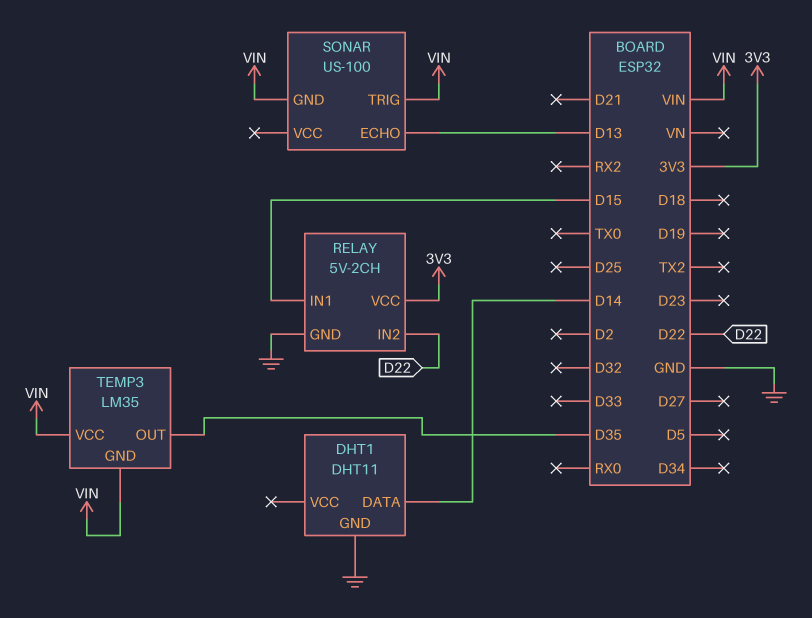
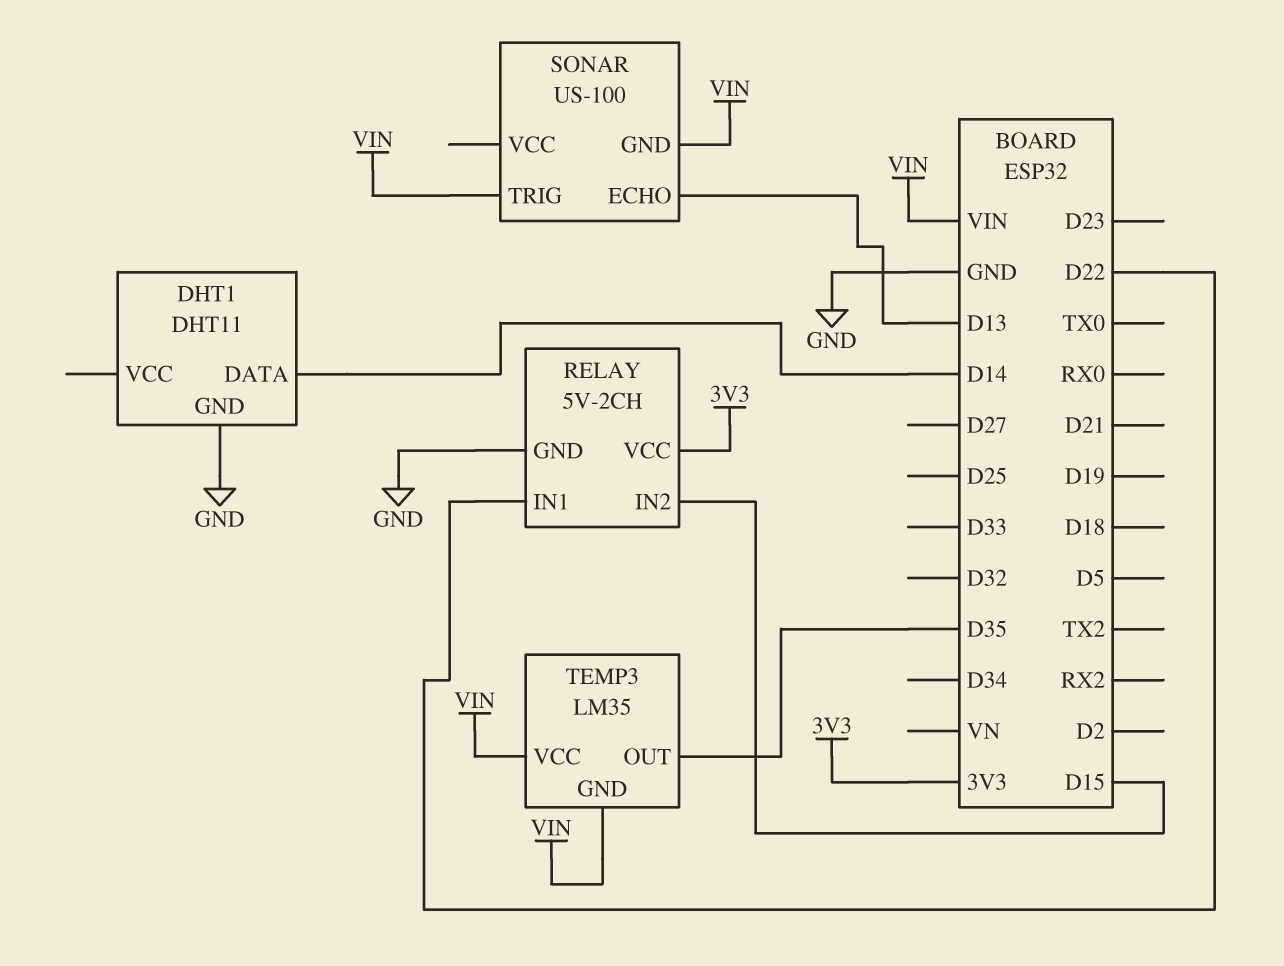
RELAY pin IN1: D15 -> D22
RELAY pin IN2: D22 -> D15

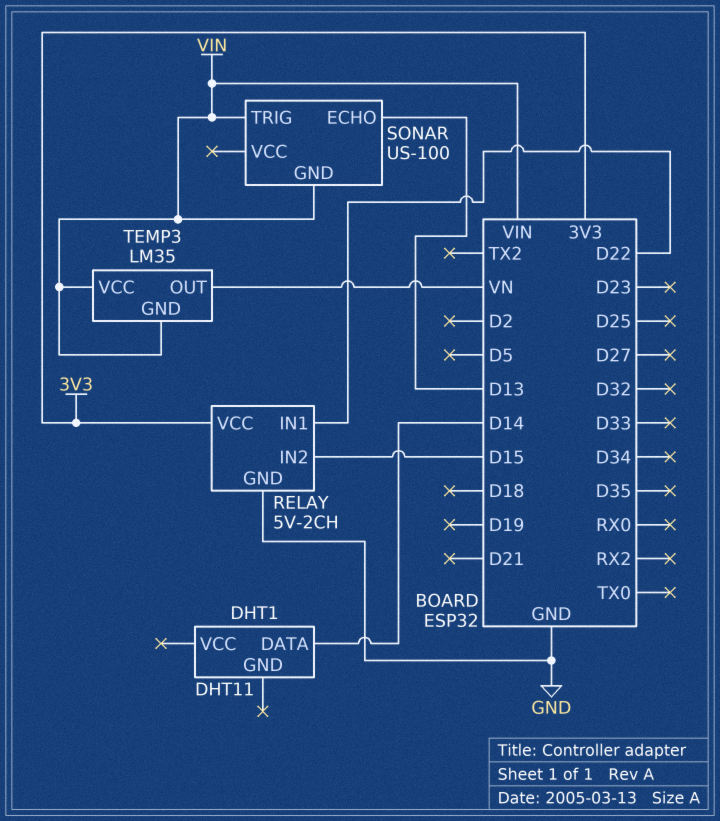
DHT1 pin GND: GND -> none
TEMP3 pin OUT: D35 -> VN

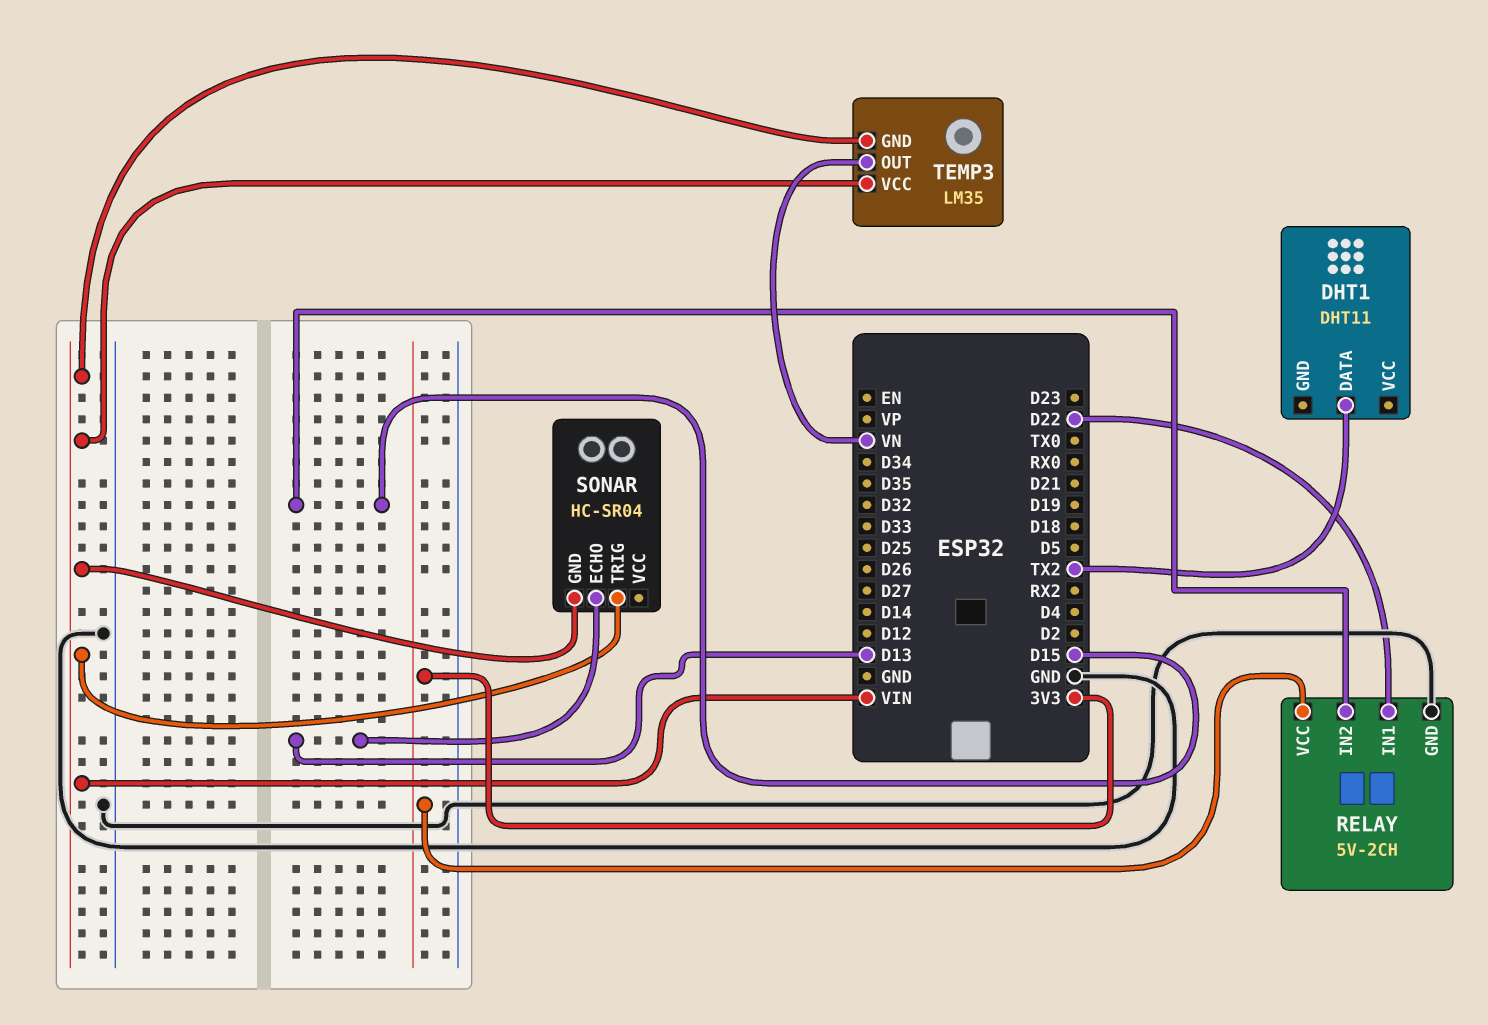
DHT1 pin DATA: D14 -> TX2
SONAR: US-100 -> HC-SR04

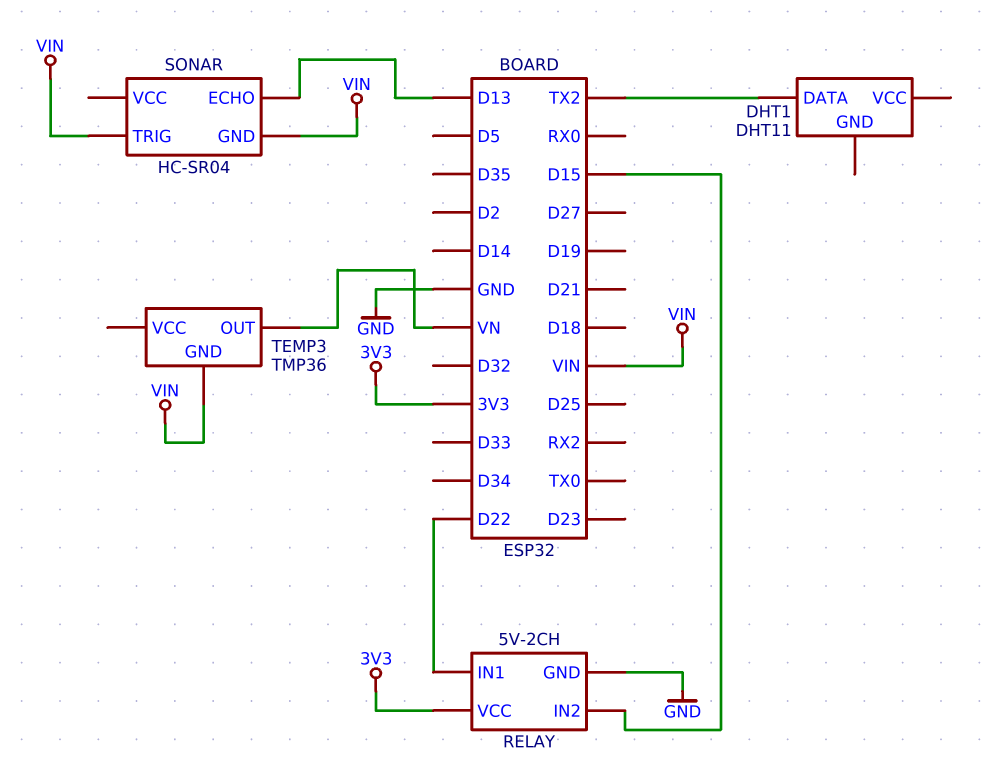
TEMP3: LM35 -> TMP36
TEMP3 pin VCC: VIN -> none

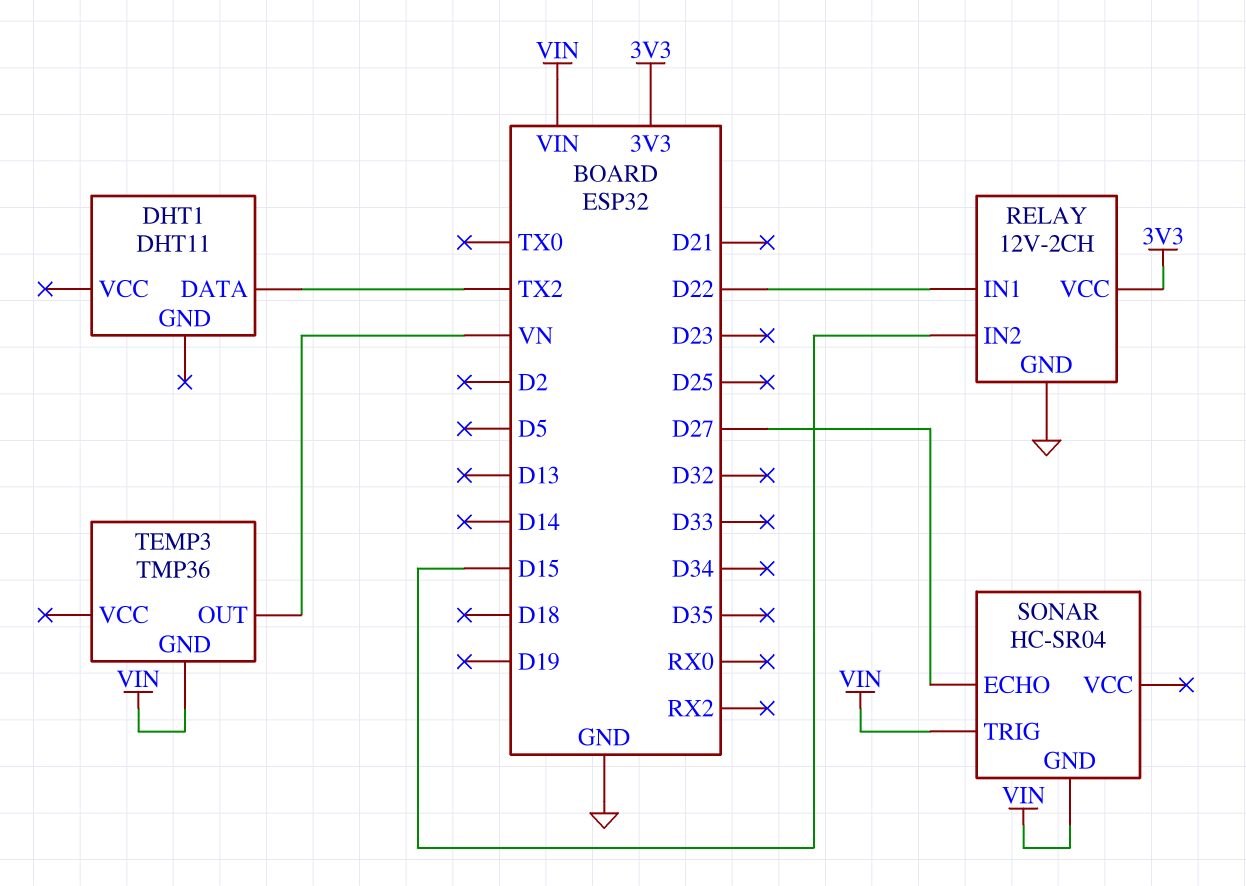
RELAY: 5V-2CH -> 12V-2CH
SONAR pin ECHO: D13 -> D27

